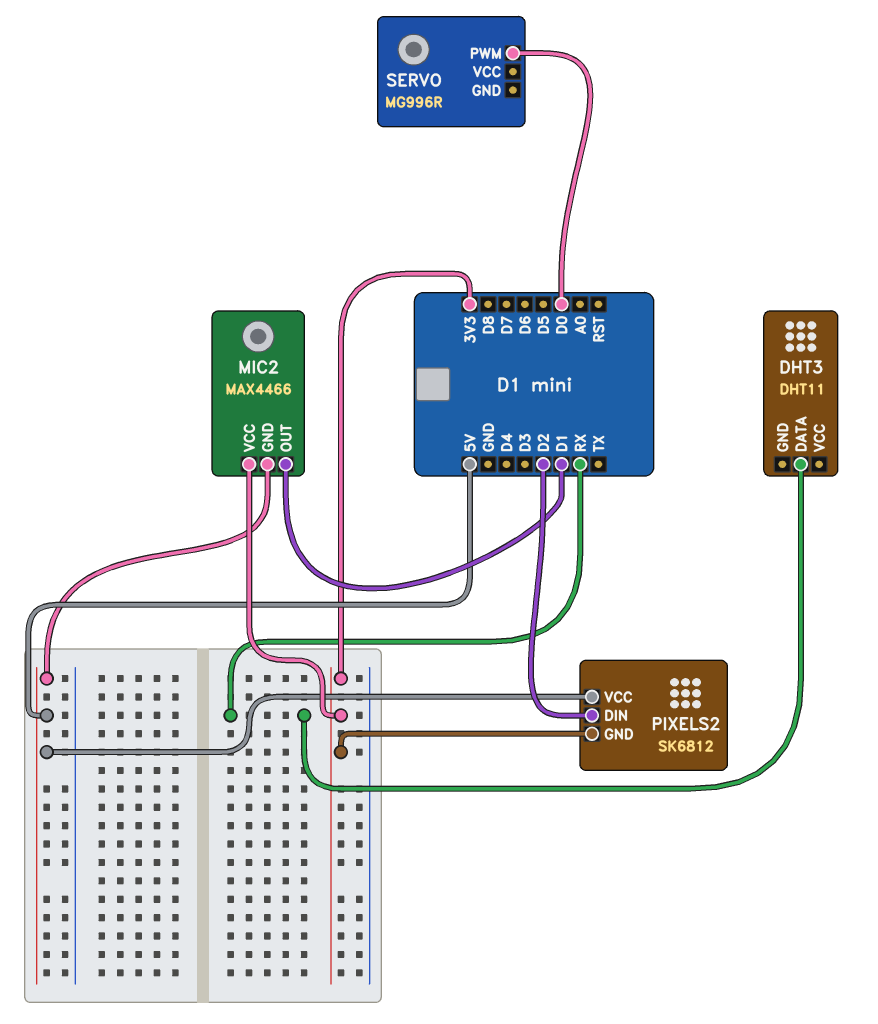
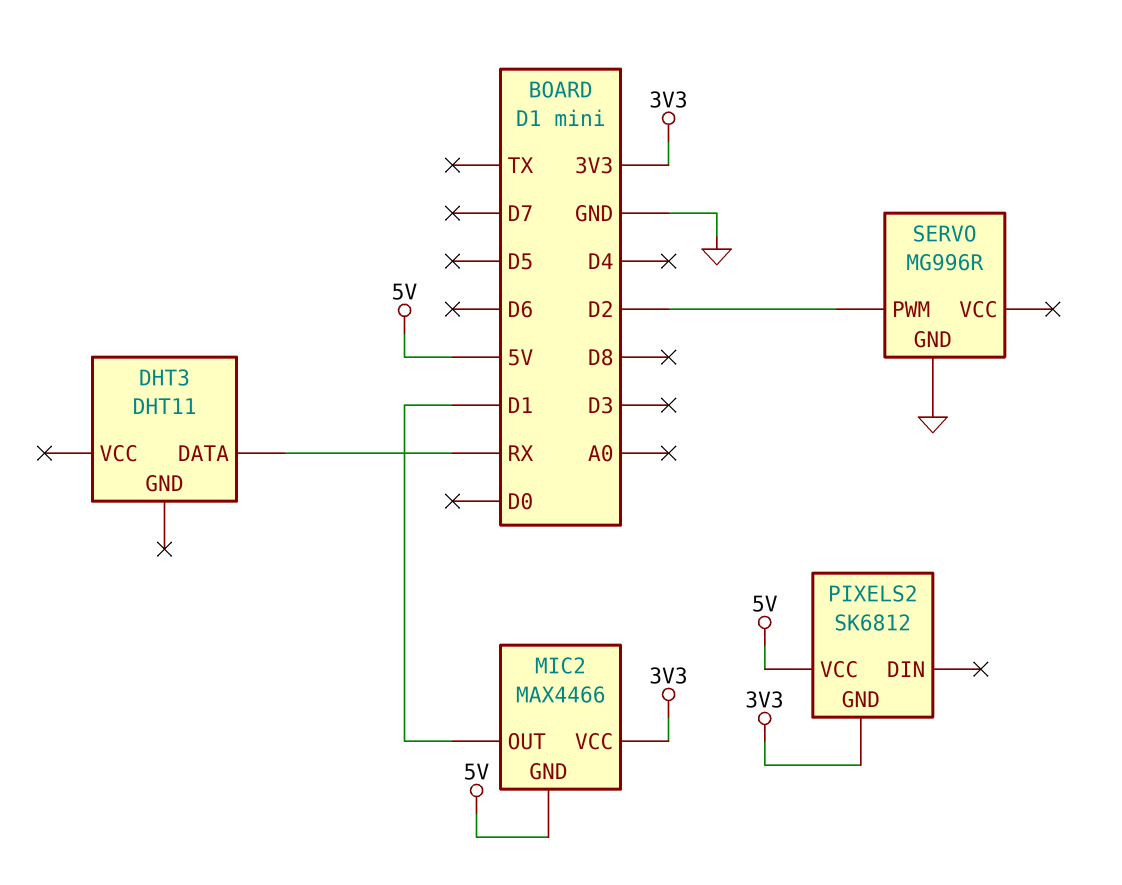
PIXELS2 pin DIN: D2 -> none
SERVO pin GND: none -> GND
SERVO pin PWM: D0 -> D2

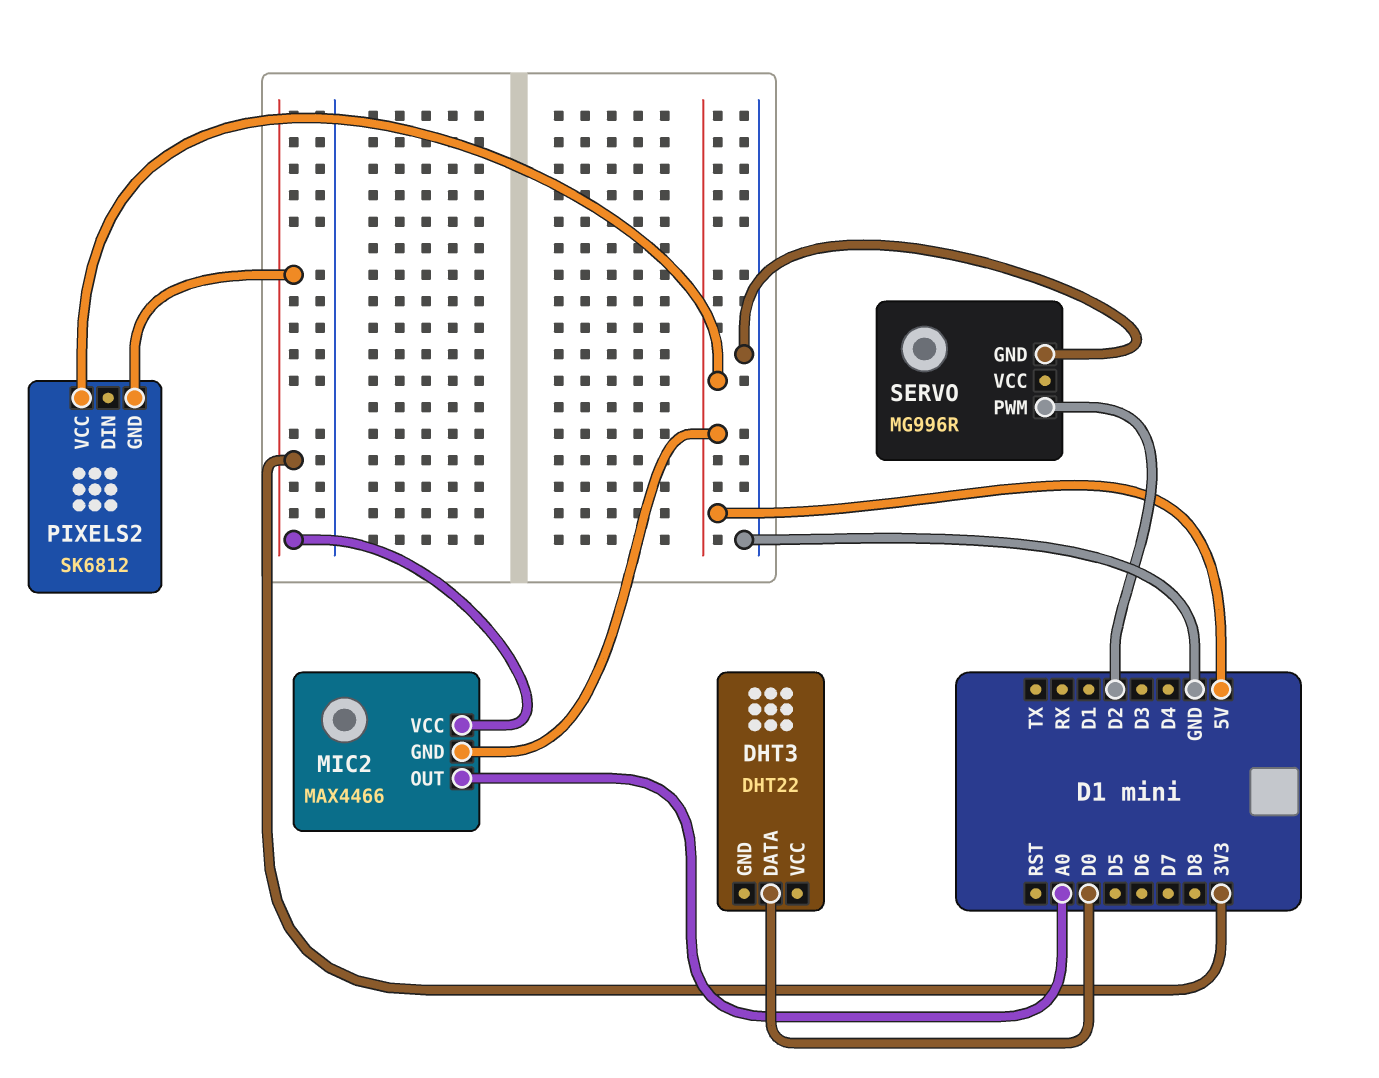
DHT3: DHT11 -> DHT22
DHT3 pin DATA: RX -> D0
MIC2 pin OUT: D1 -> A0

